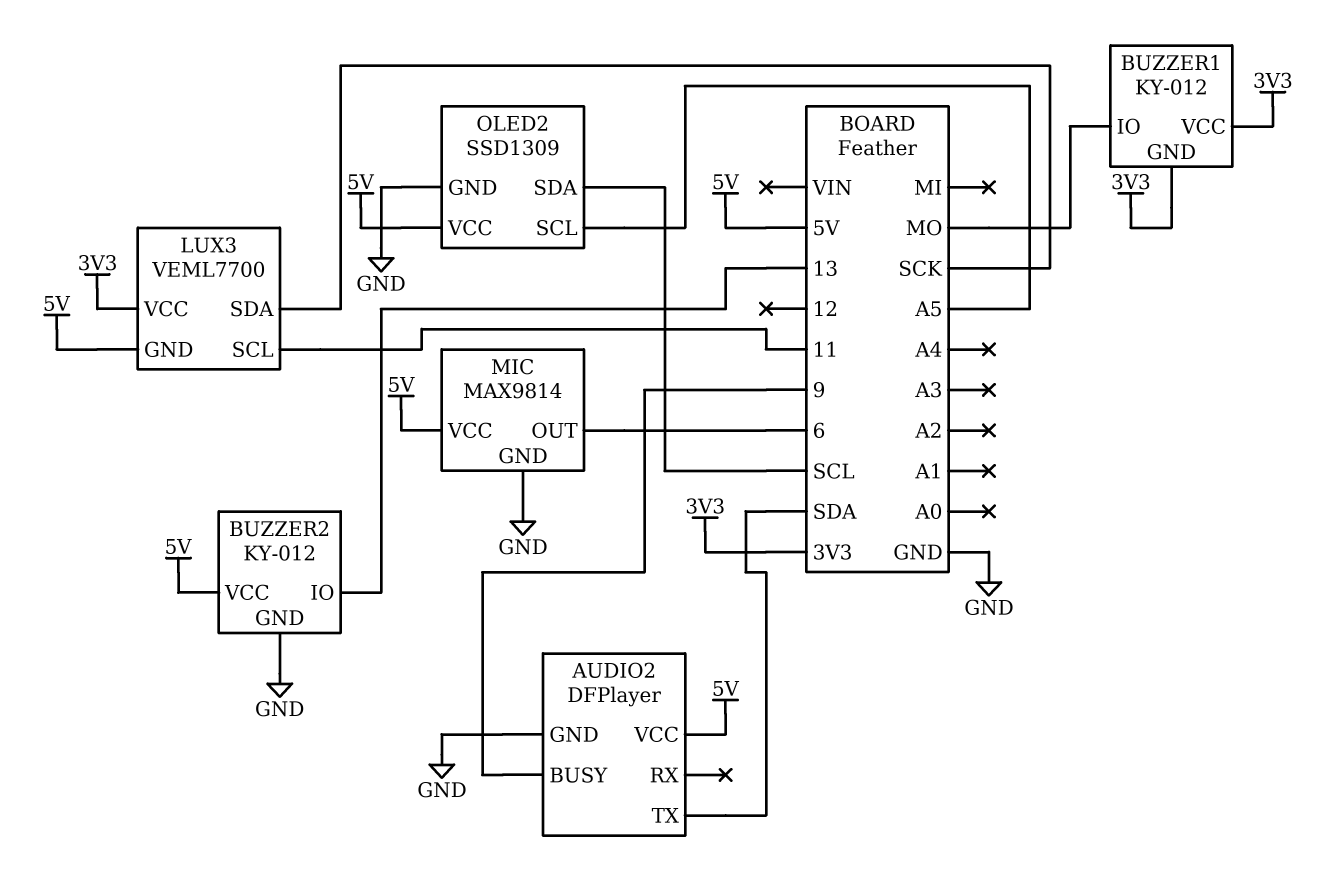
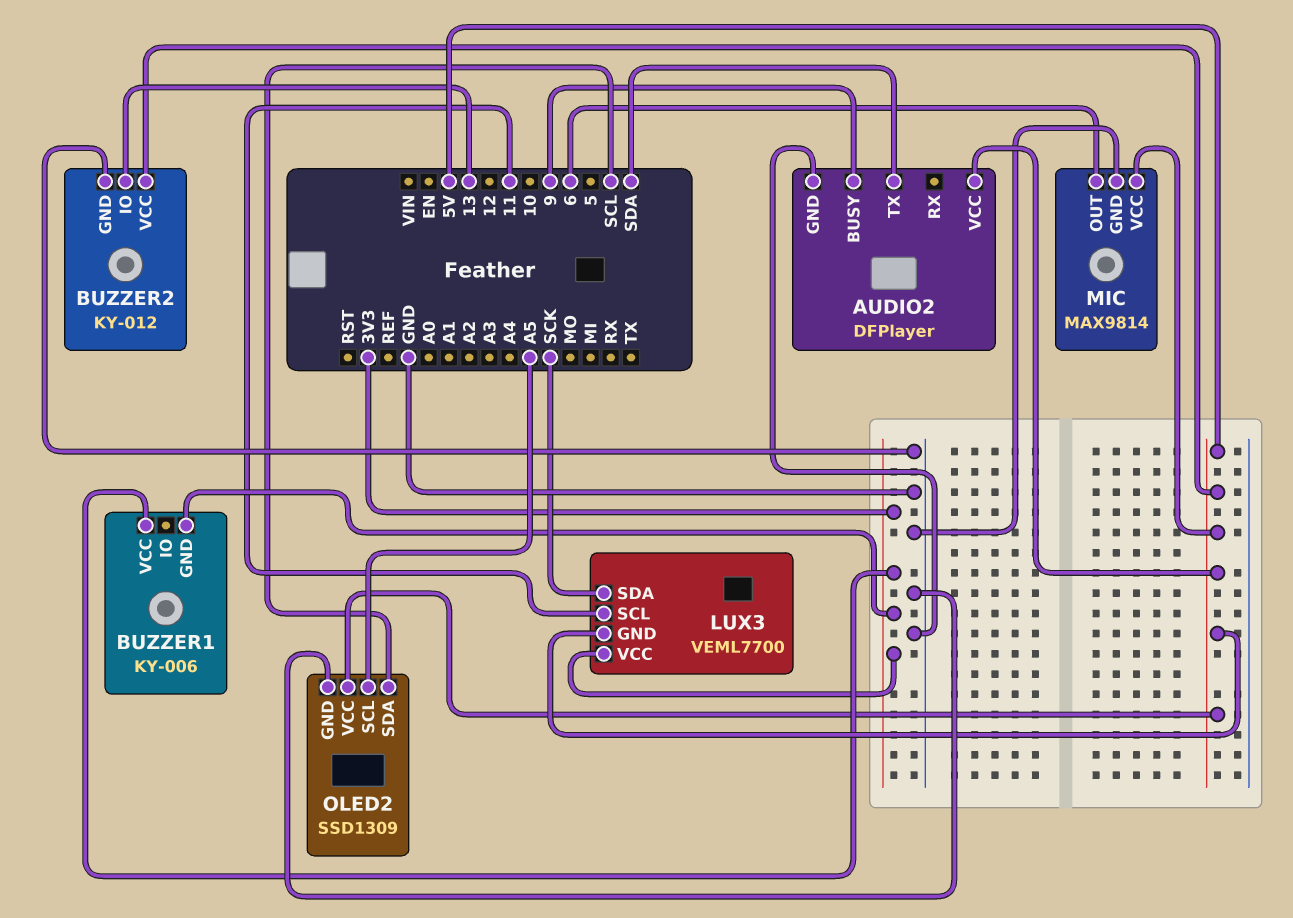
BUZZER1: KY-012 -> KY-006
BUZZER1 pin IO: MO -> none

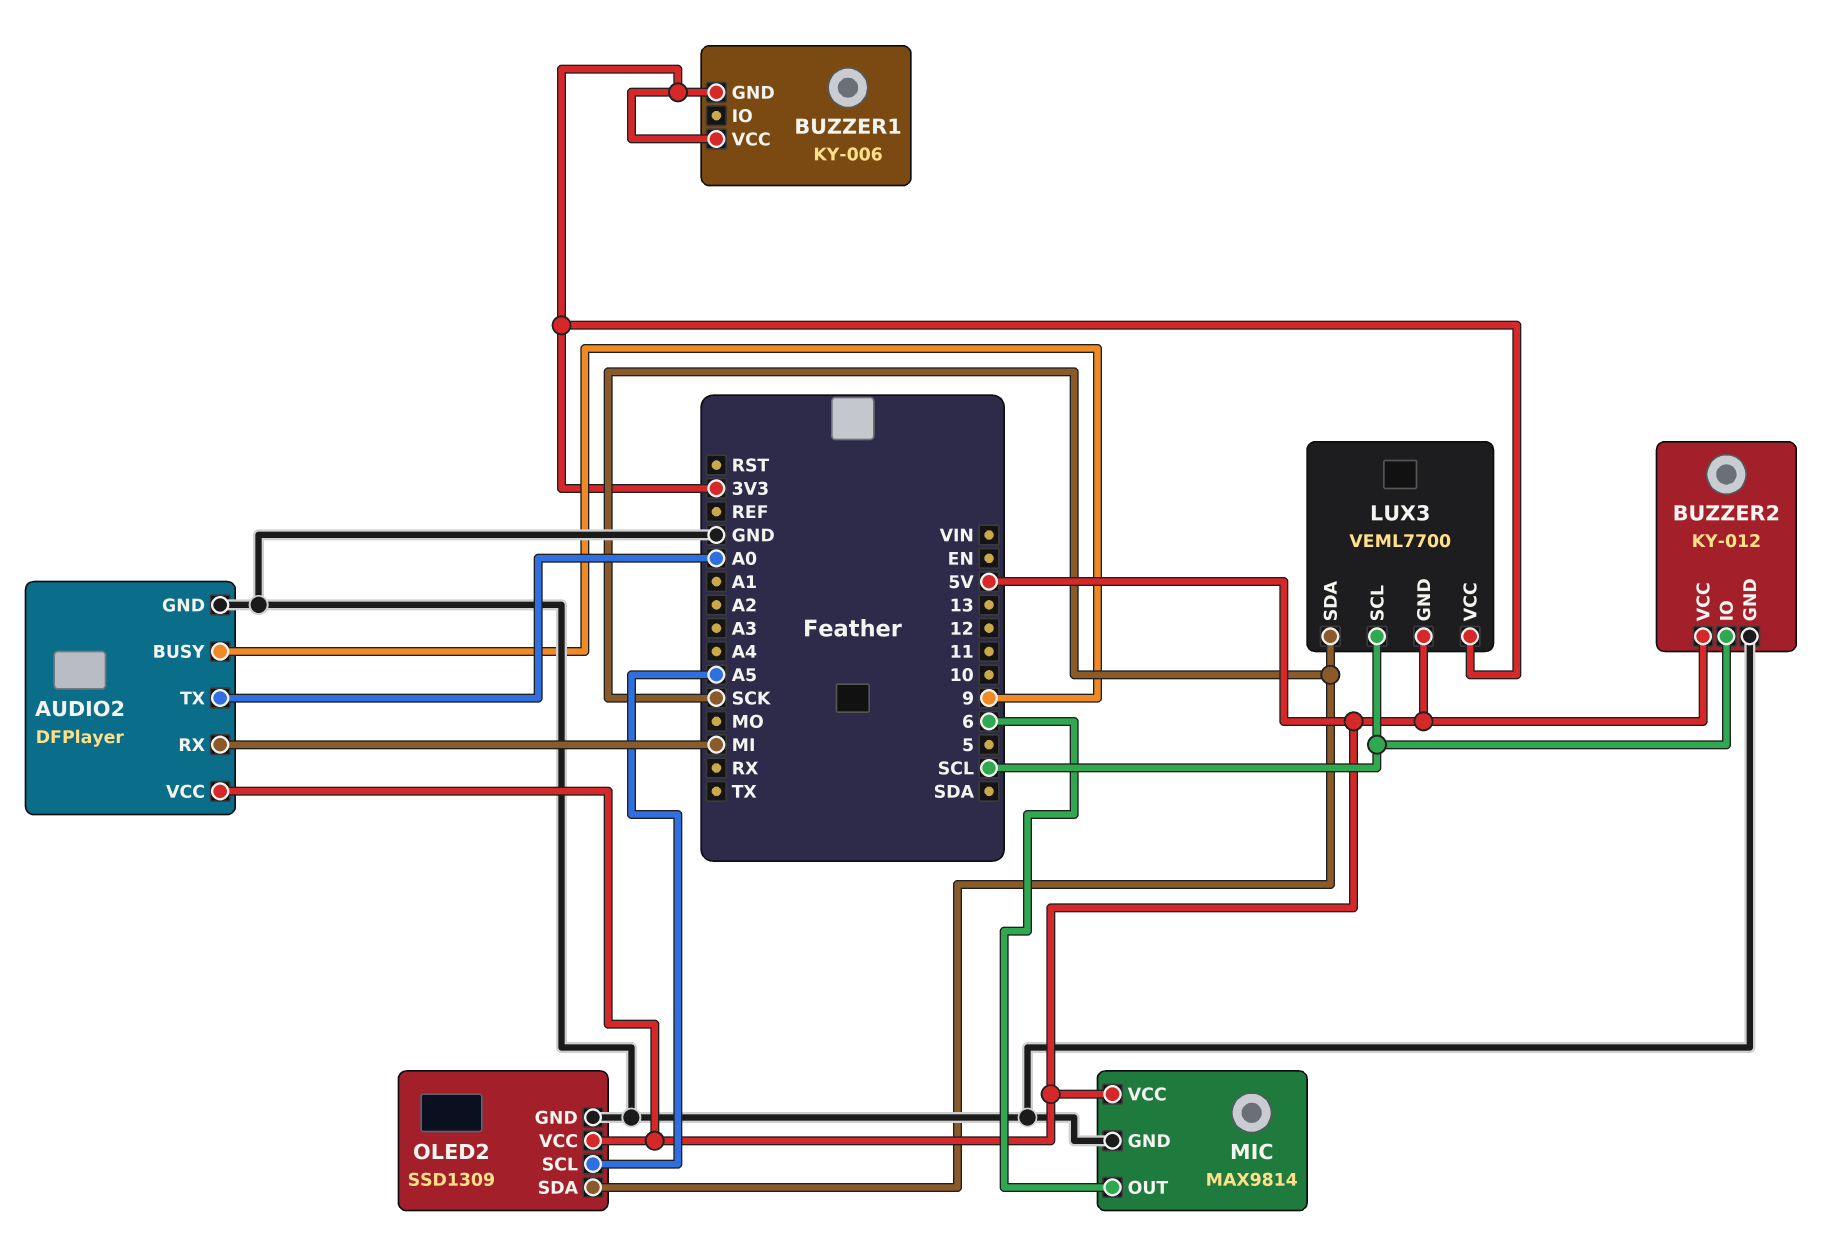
AUDIO2 pin RX: none -> MI
AUDIO2 pin TX: SDA -> A0
BUZZER2 pin IO: 13 -> SCL
LUX3 pin SCL: 11 -> SCL
OLED2 pin SDA: SCL -> SCK

